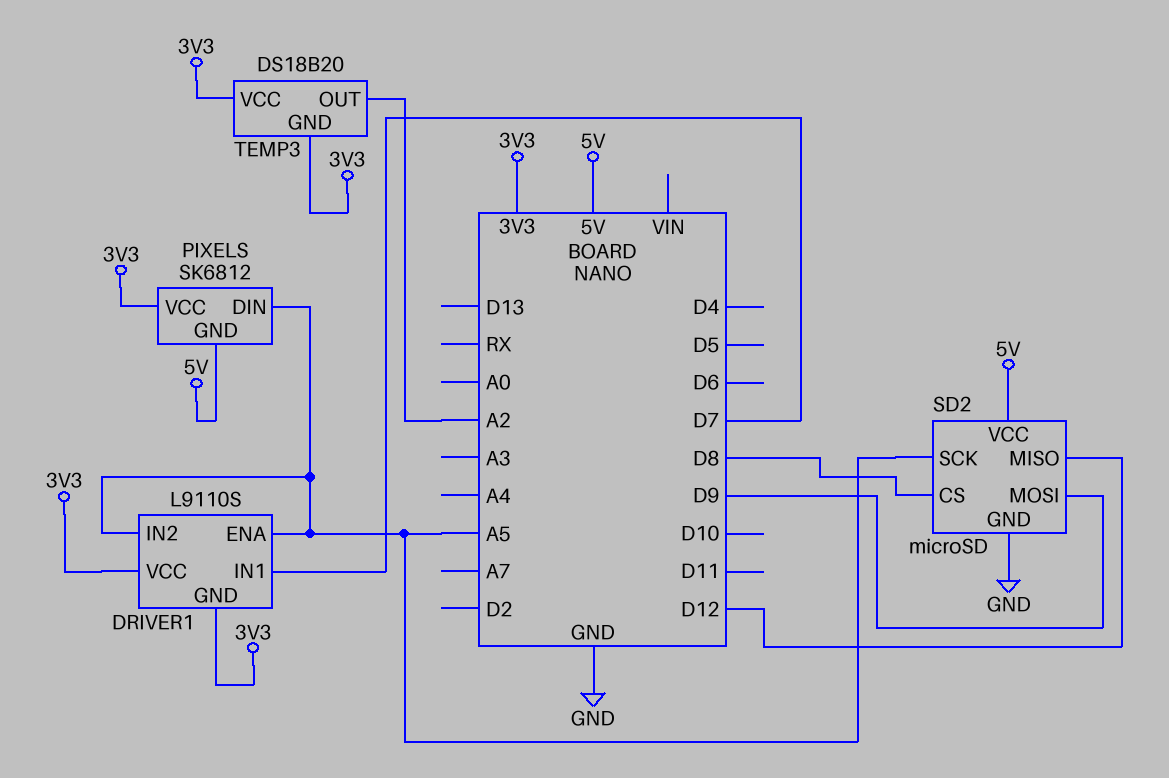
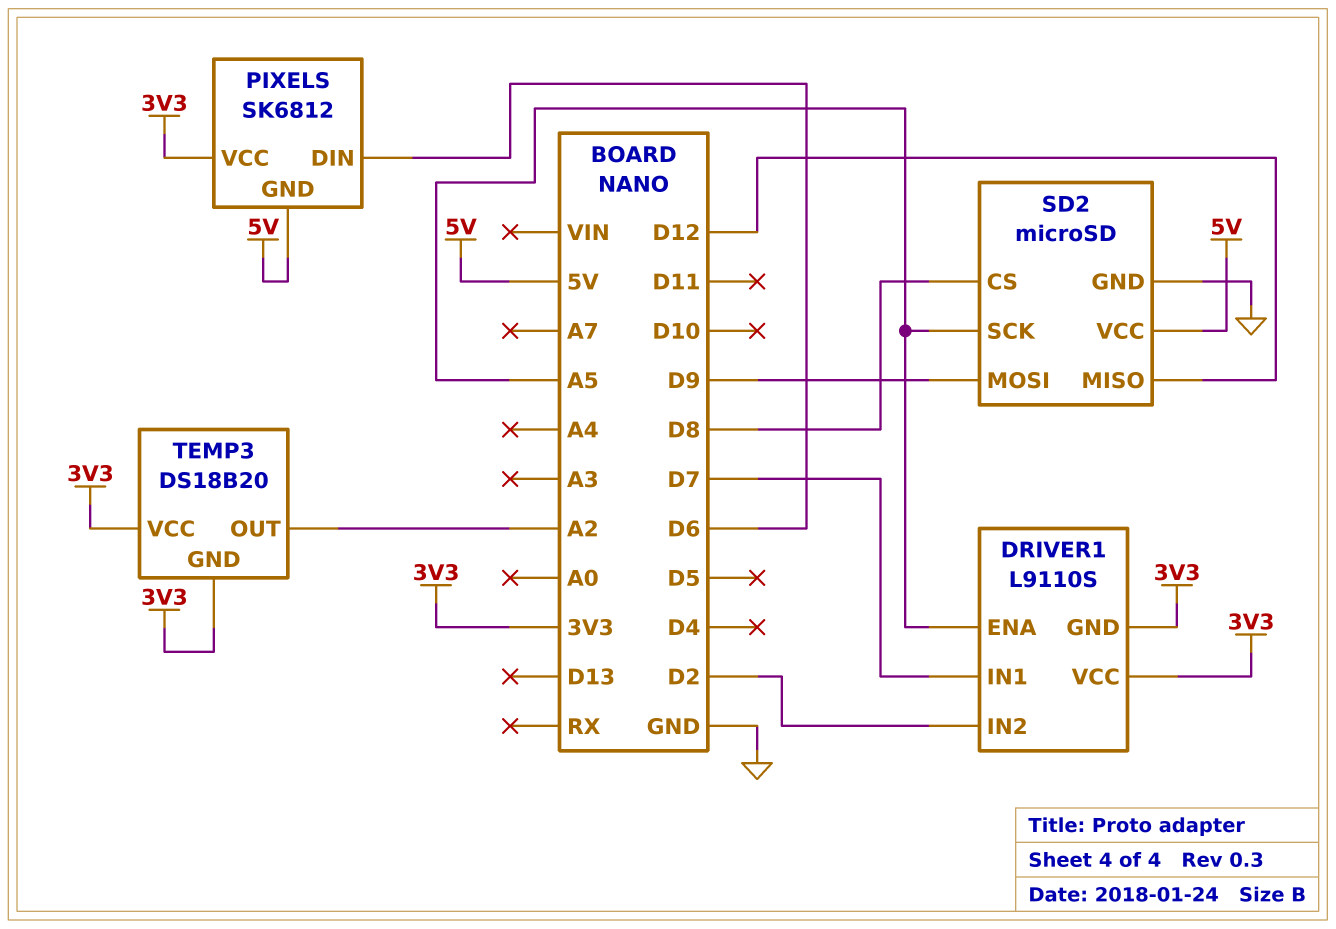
DRIVER1 pin IN2: A5 -> D2
PIXELS pin DIN: A5 -> D6

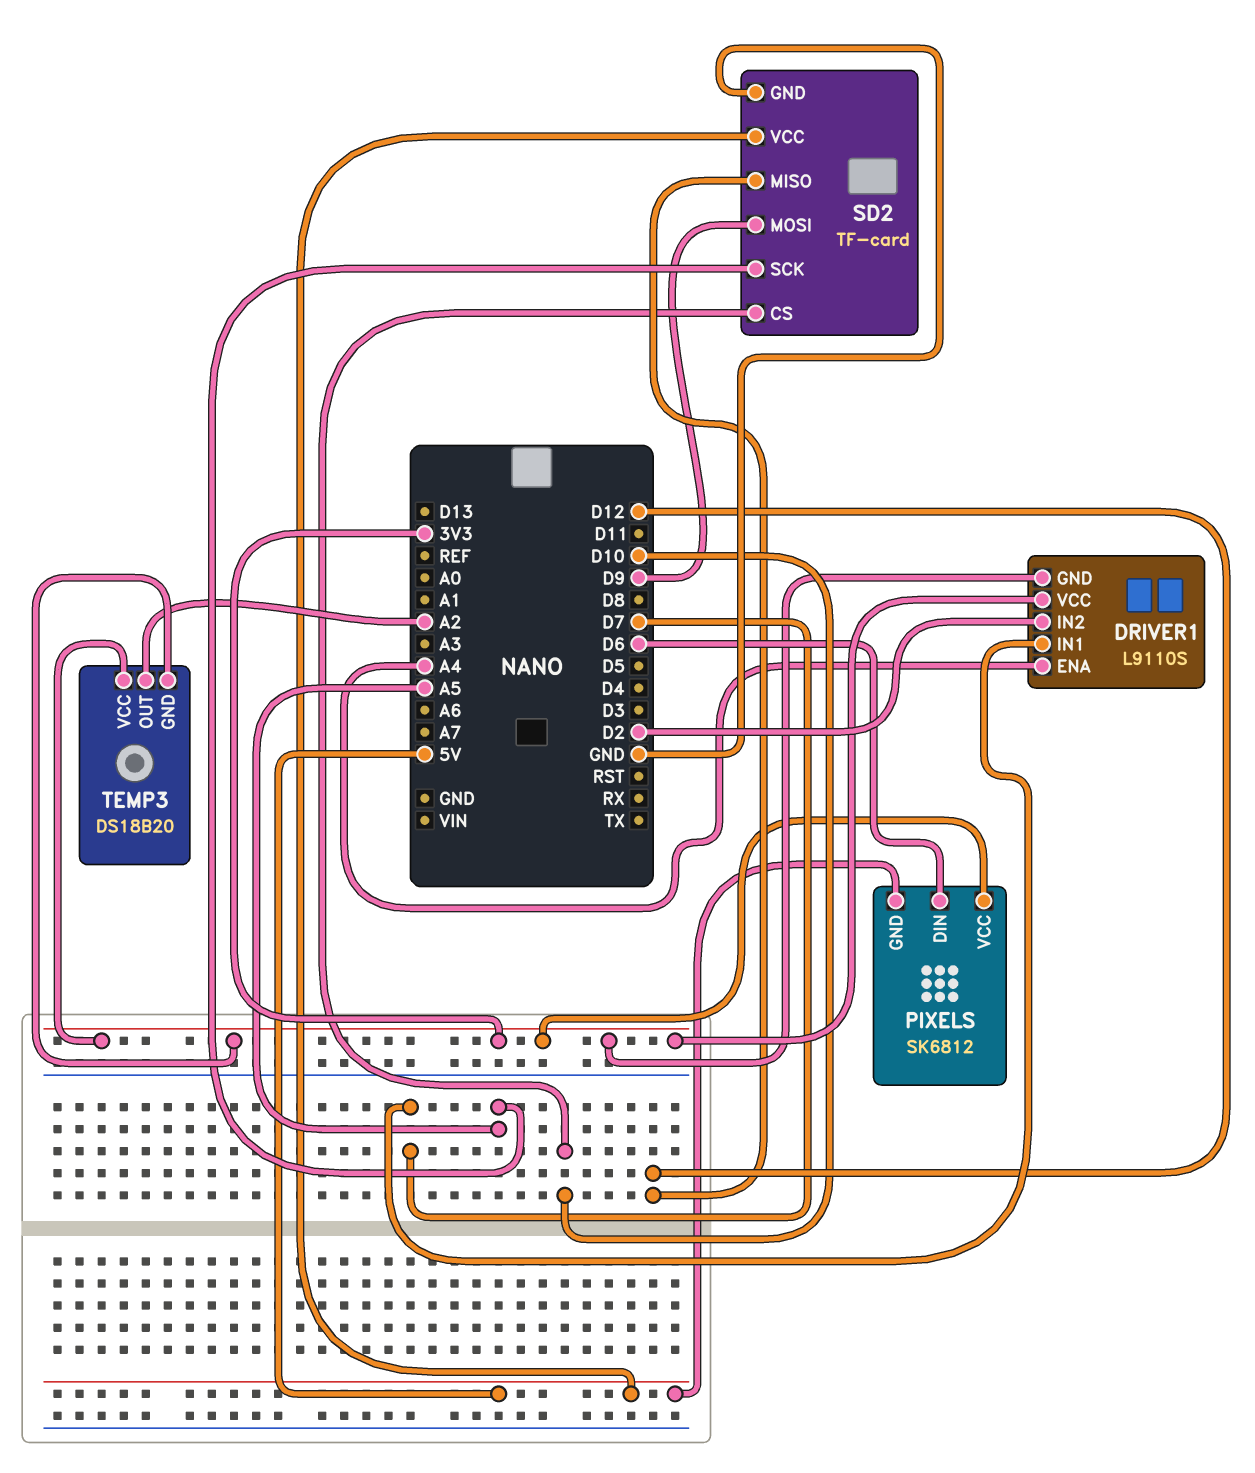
DRIVER1 pin ENA: A5 -> A4
SD2: microSD -> TF-card
SD2 pin CS: D8 -> D10

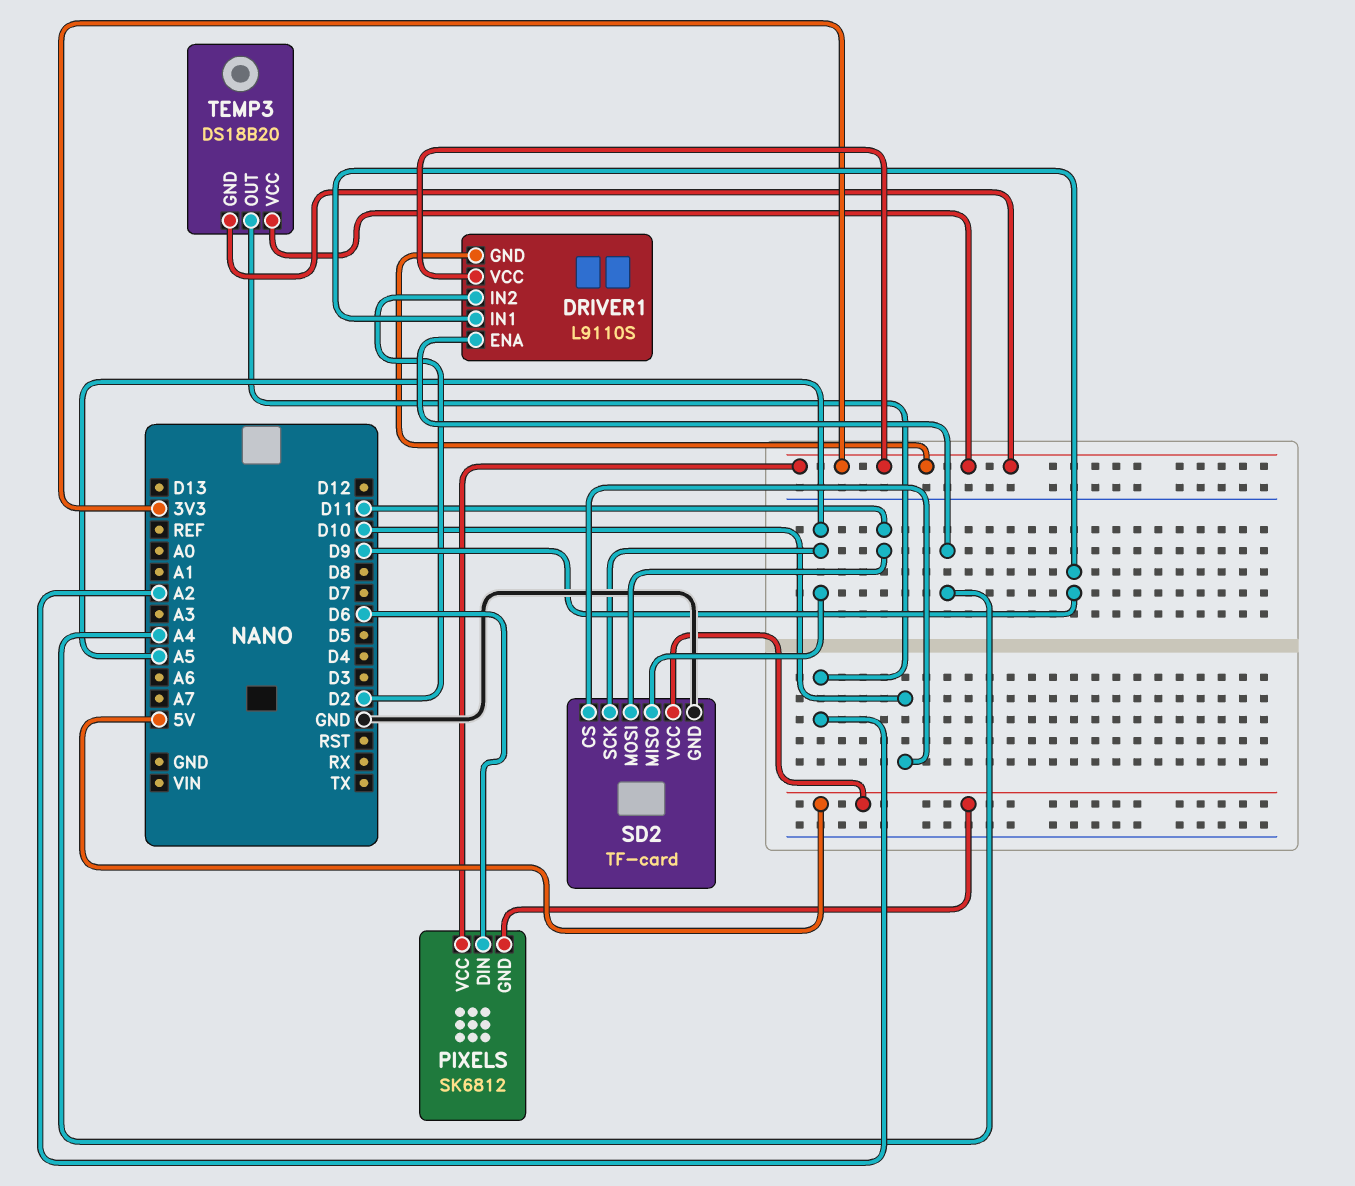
DRIVER1 pin IN1: D7 -> D9
SD2 pin MISO: D12 -> A5
SD2 pin MOSI: D9 -> D11

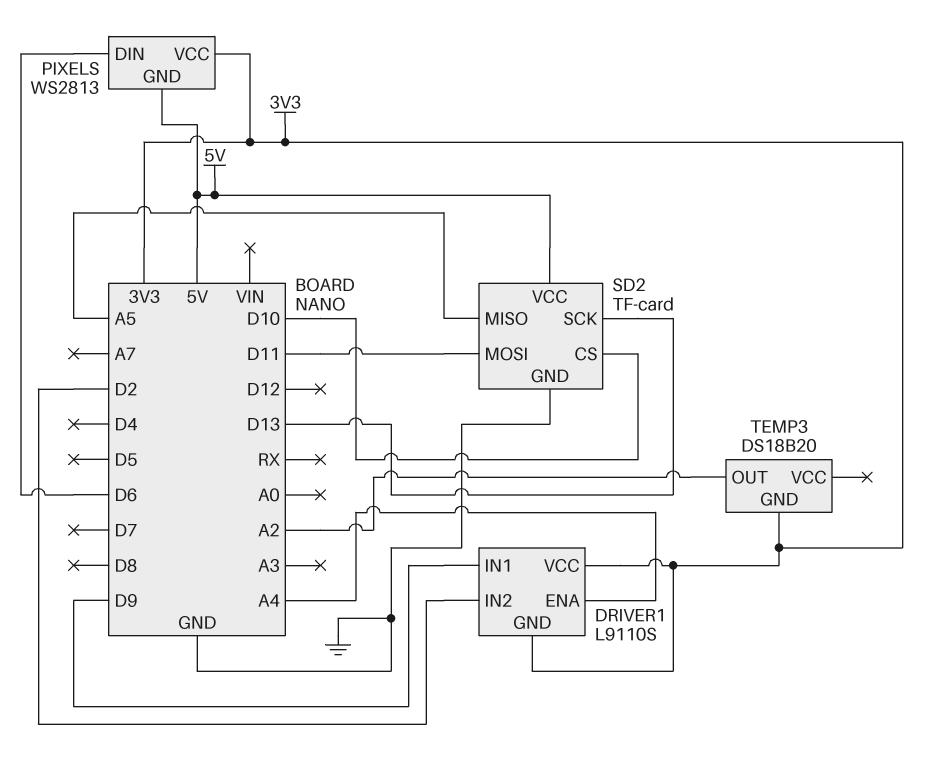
PIXELS: SK6812 -> WS2813
SD2 pin SCK: A5 -> D13
TEMP3 pin VCC: 3V3 -> none

